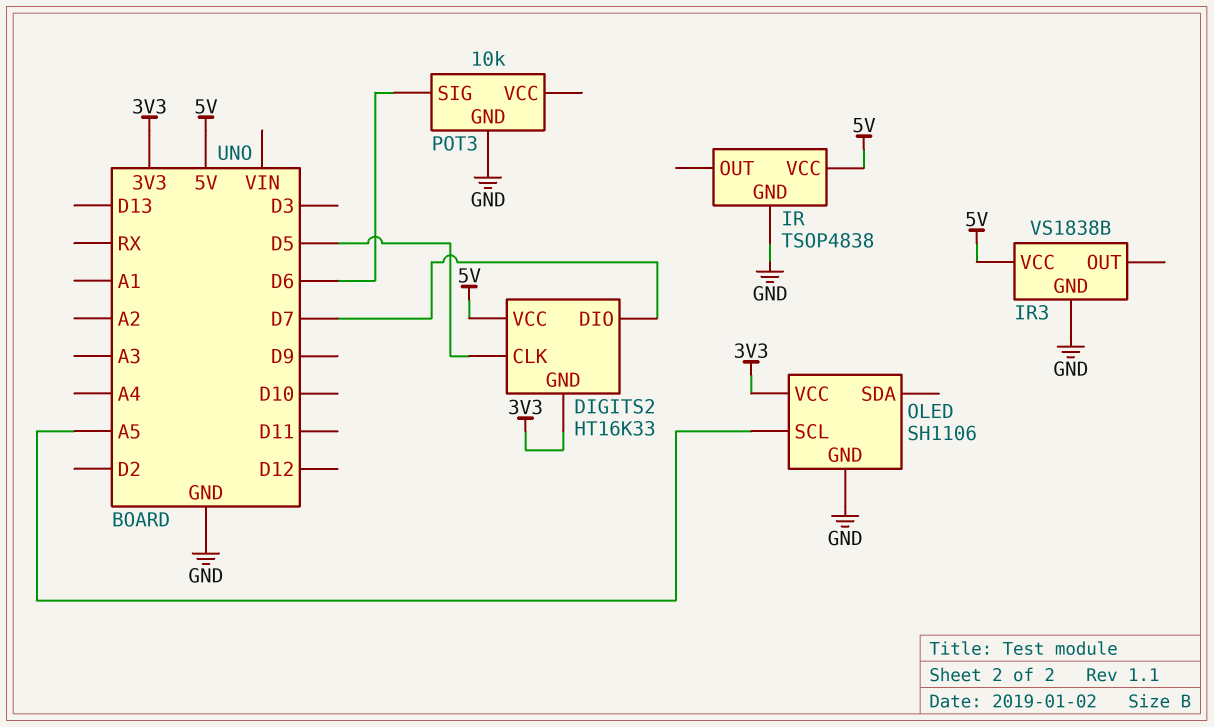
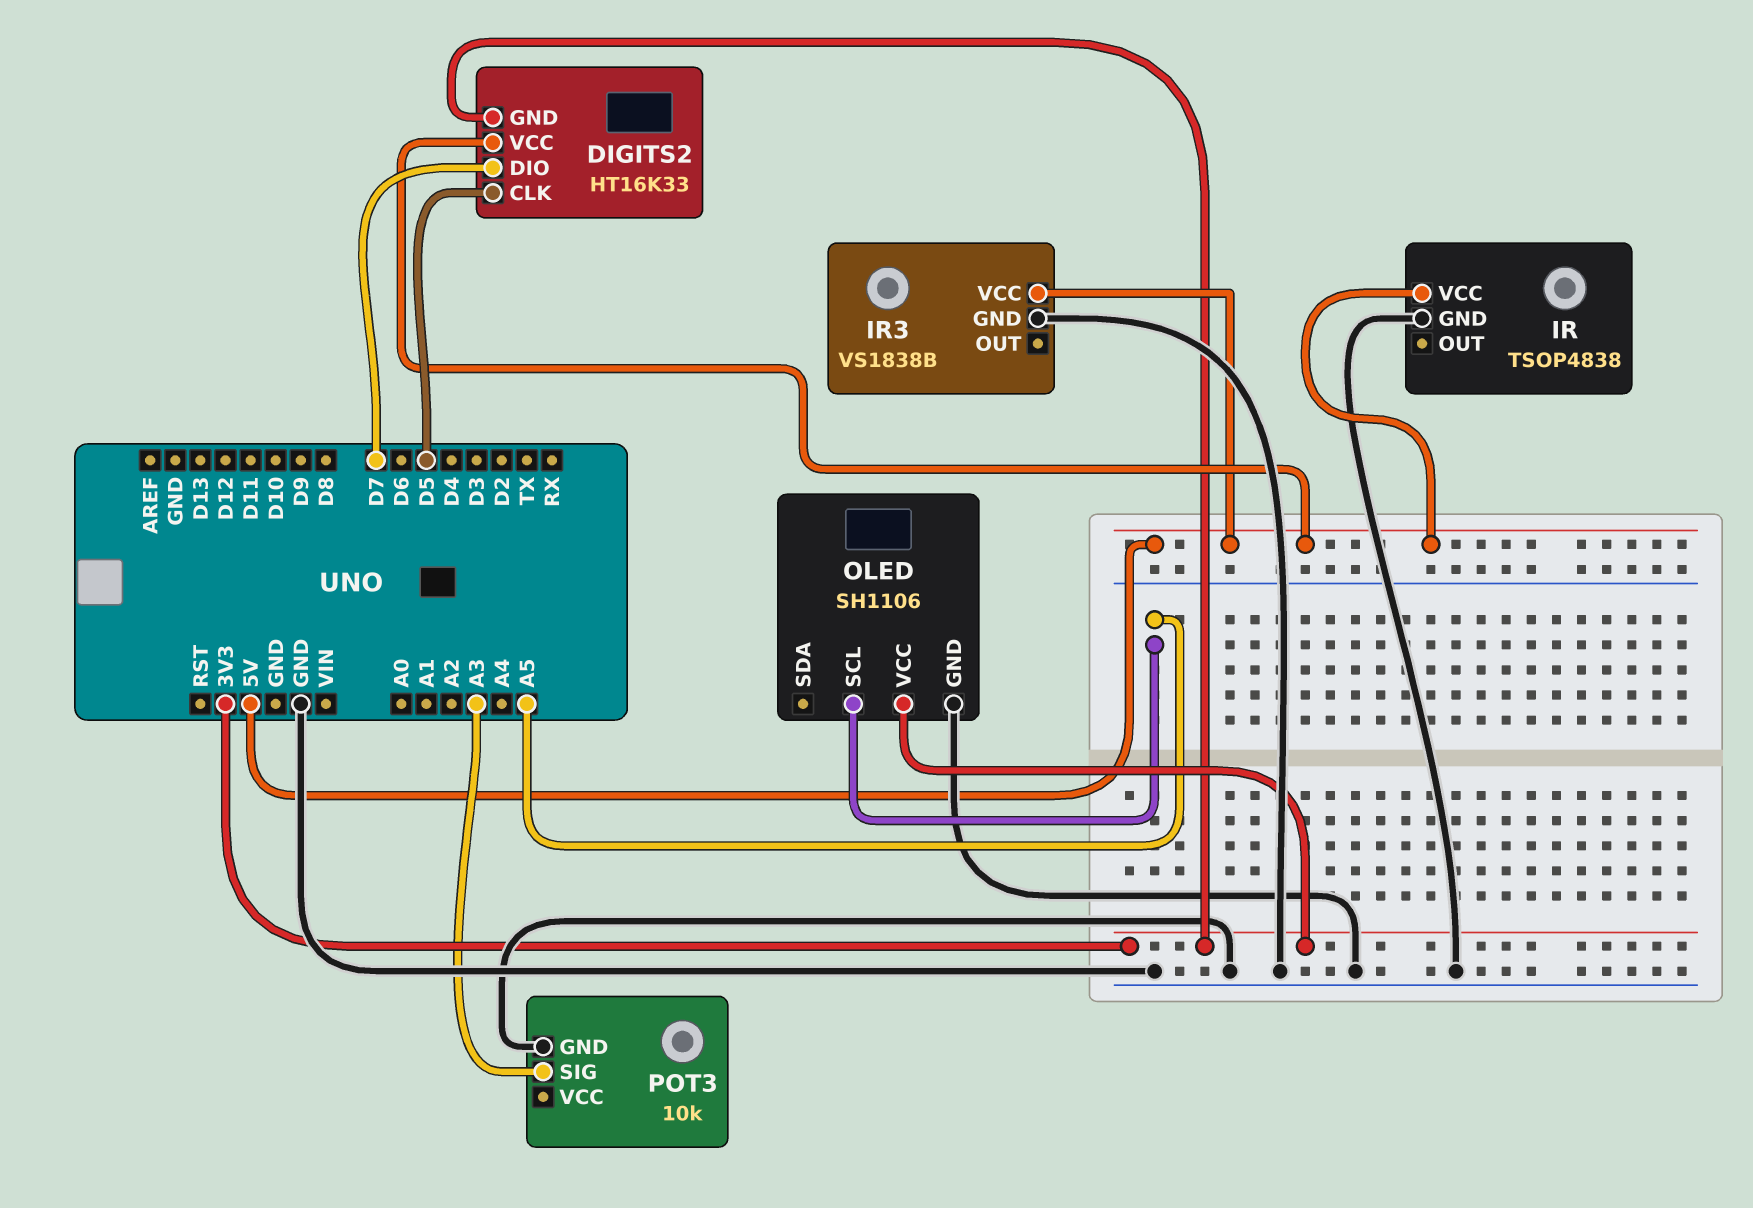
POT3 pin SIG: D6 -> A3

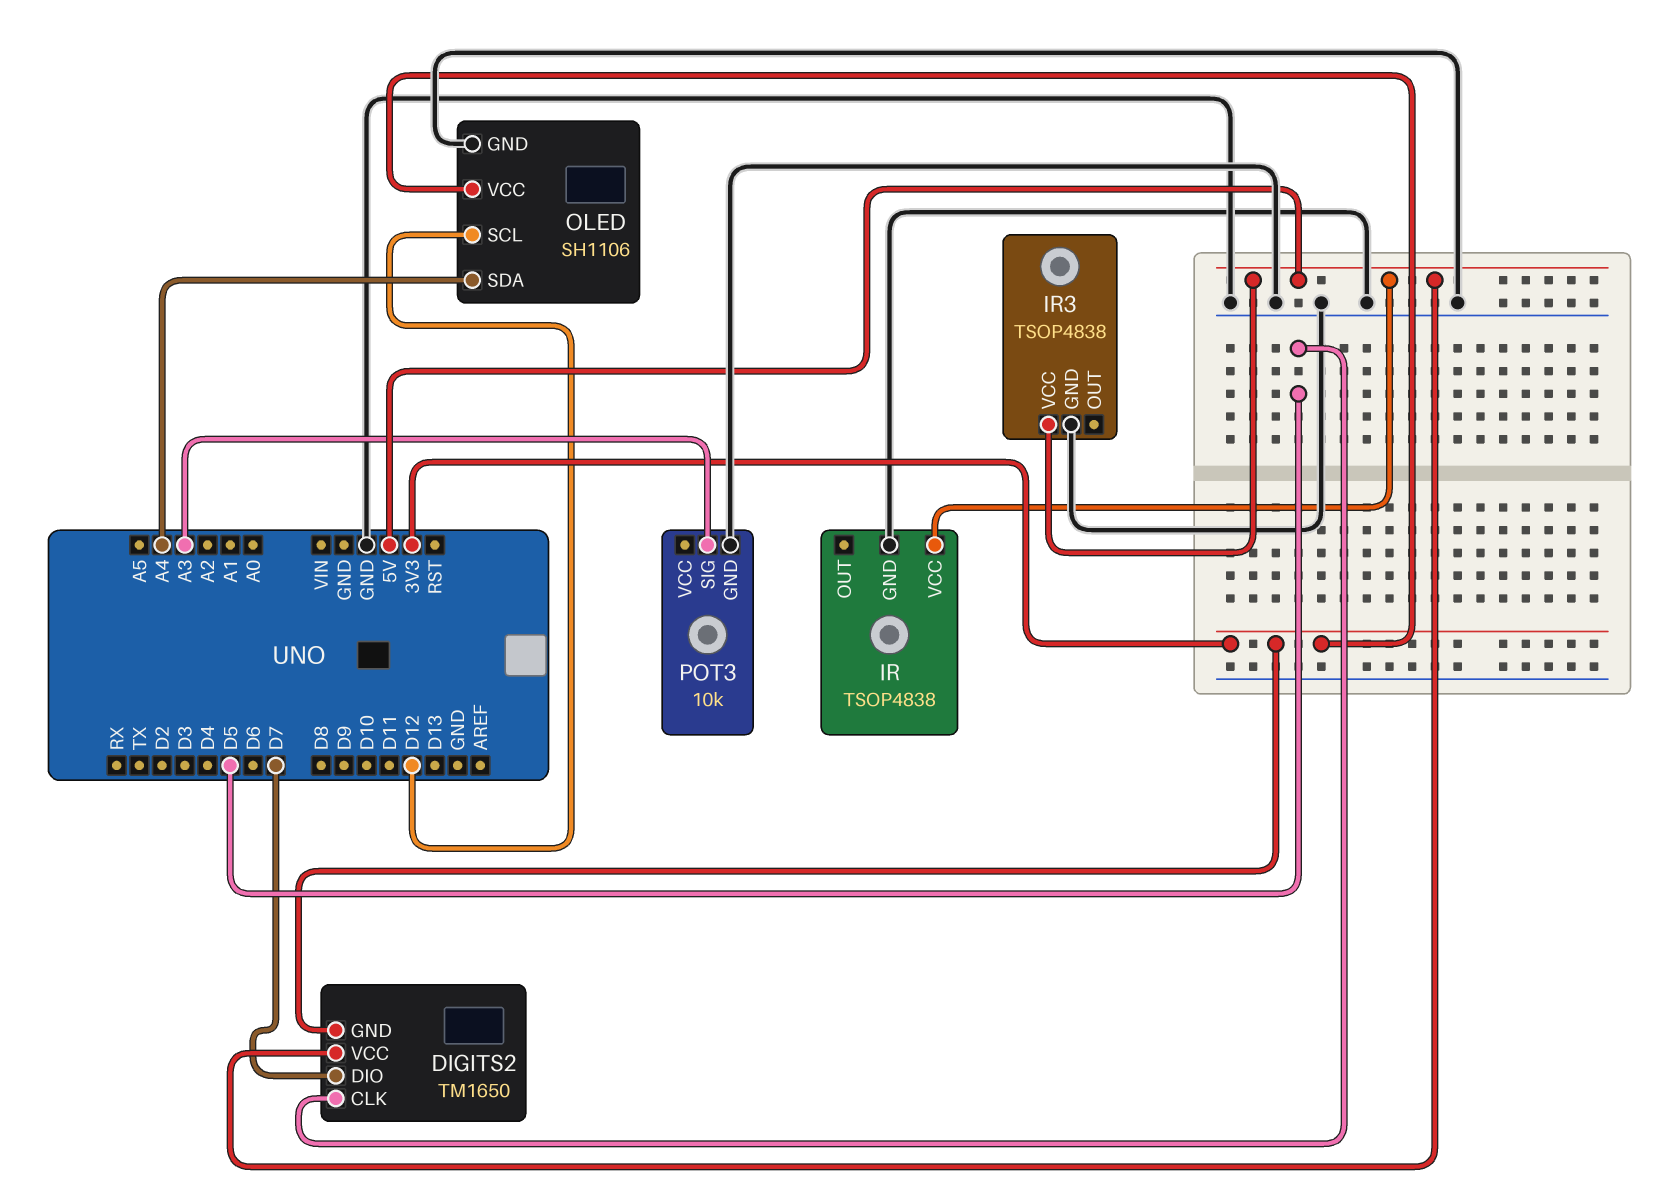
DIGITS2: HT16K33 -> TM1650
IR3: VS1838B -> TSOP4838
OLED pin SCL: A5 -> D12
OLED pin SDA: none -> A4

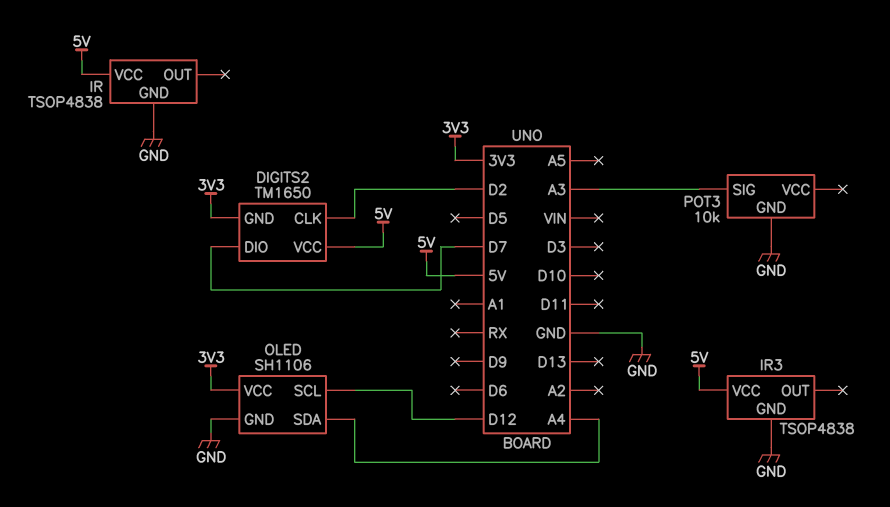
DIGITS2 pin CLK: D5 -> D2

